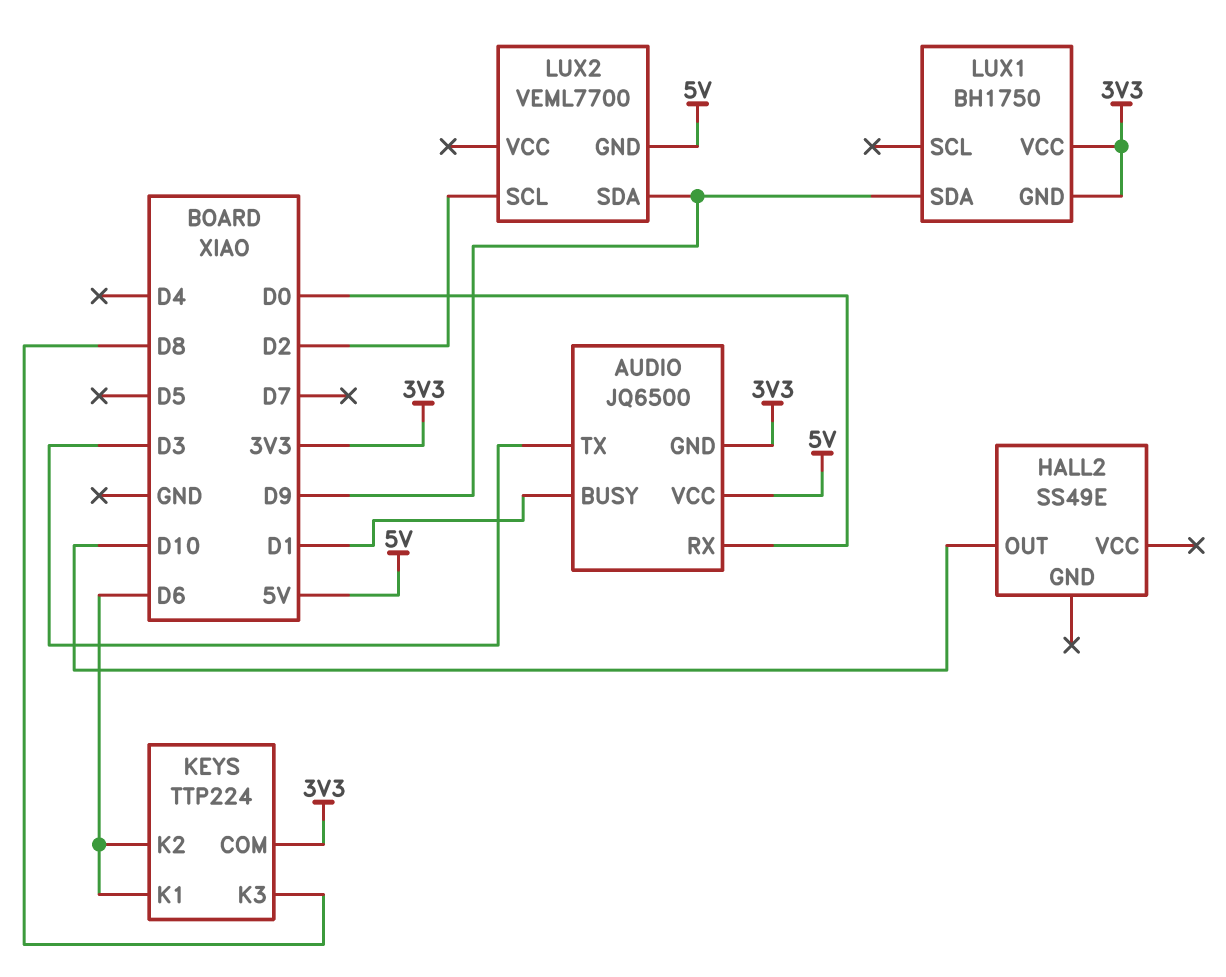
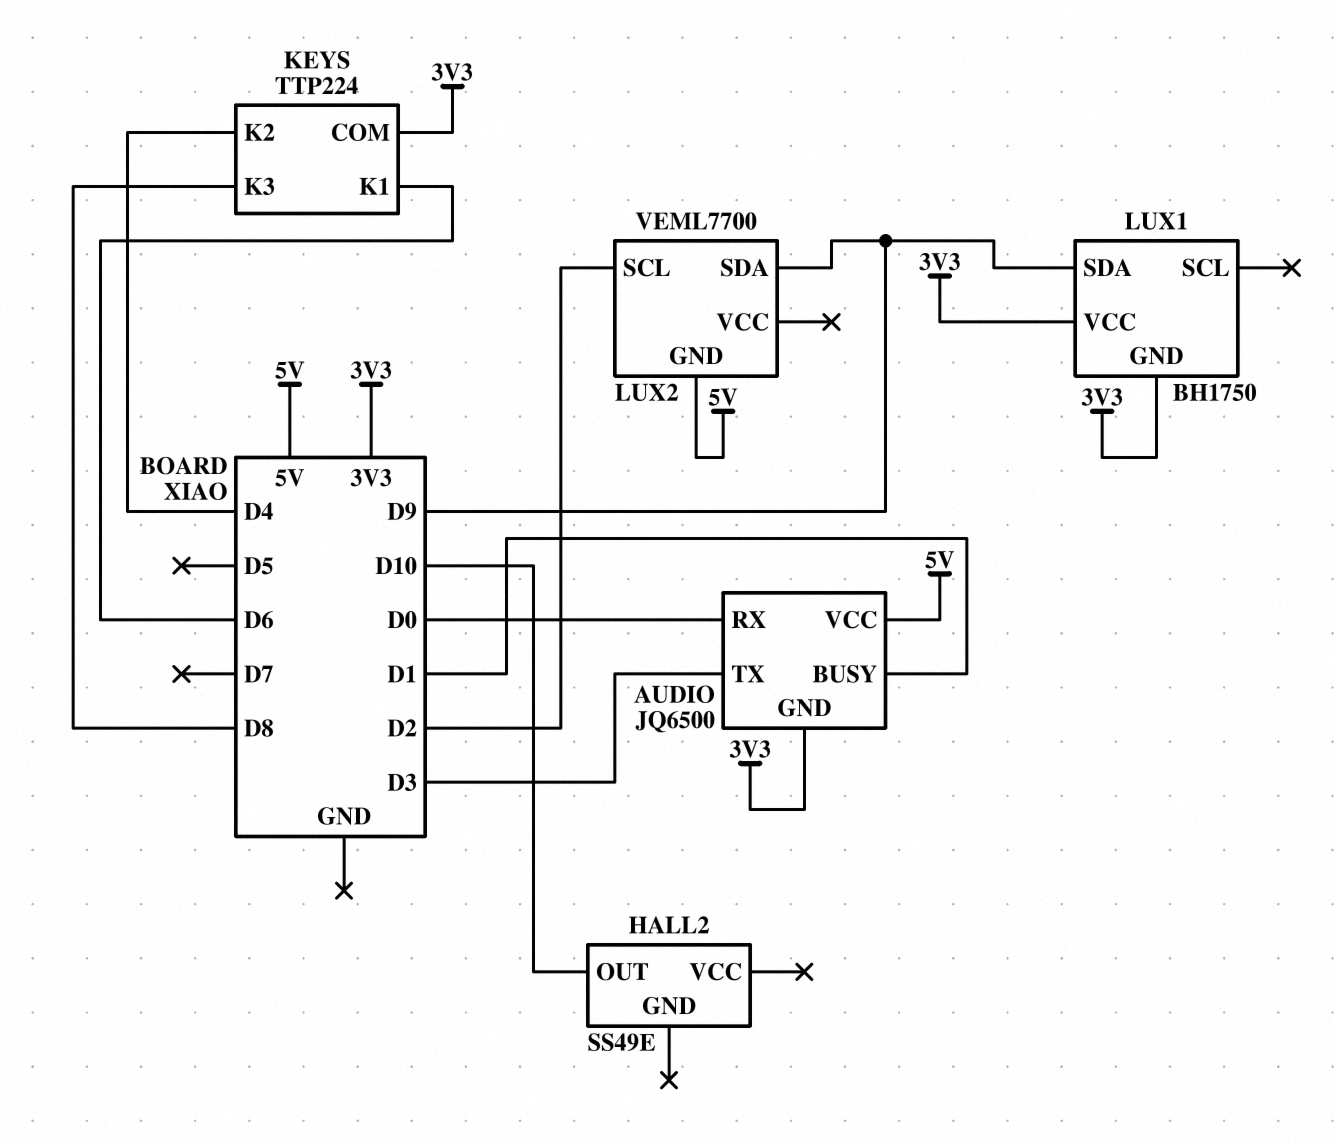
KEYS pin K2: D6 -> D4

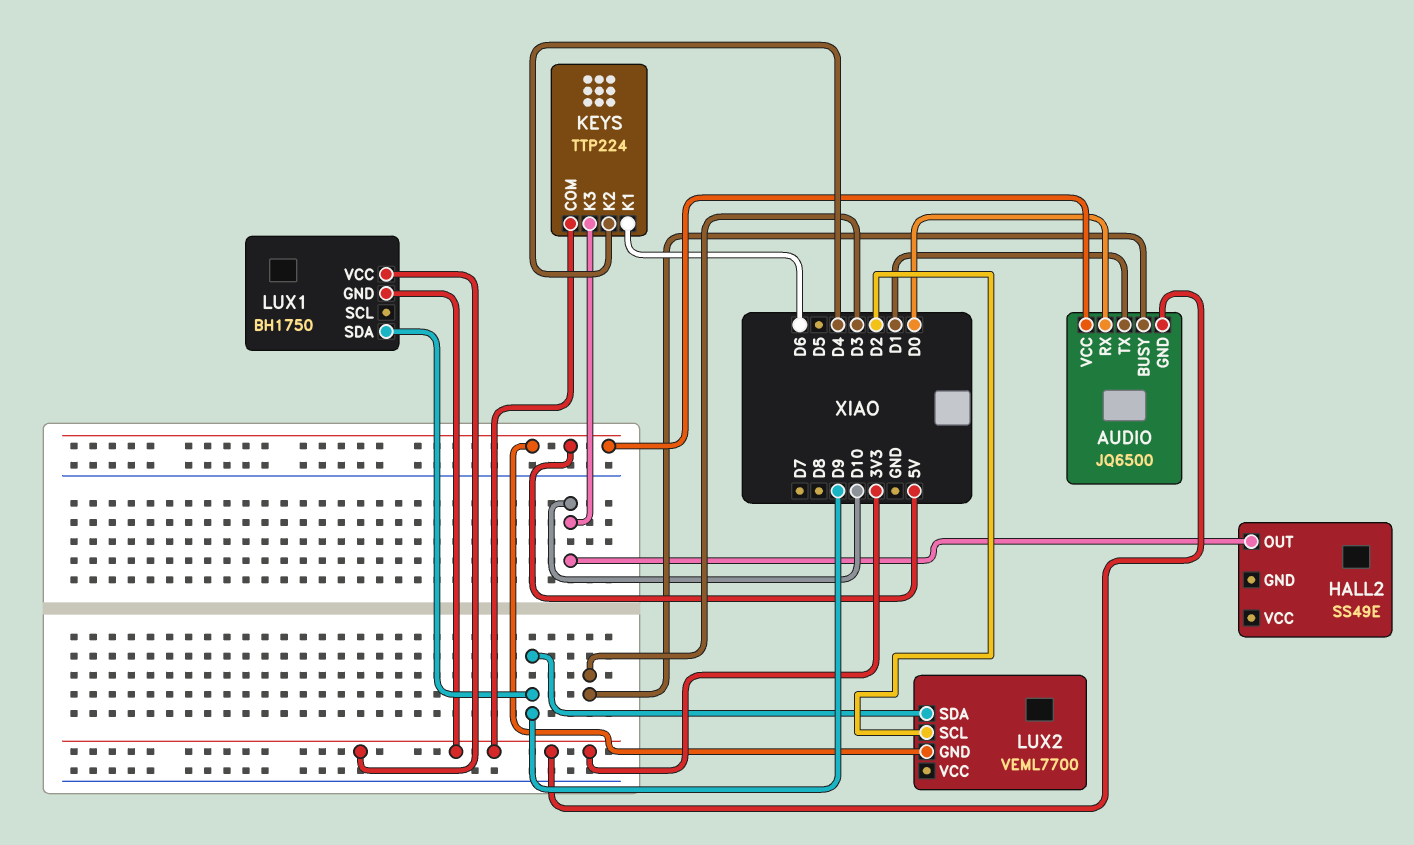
AUDIO pin BUSY: D1 -> D3
AUDIO pin TX: D3 -> D1
KEYS pin K3: D8 -> D10

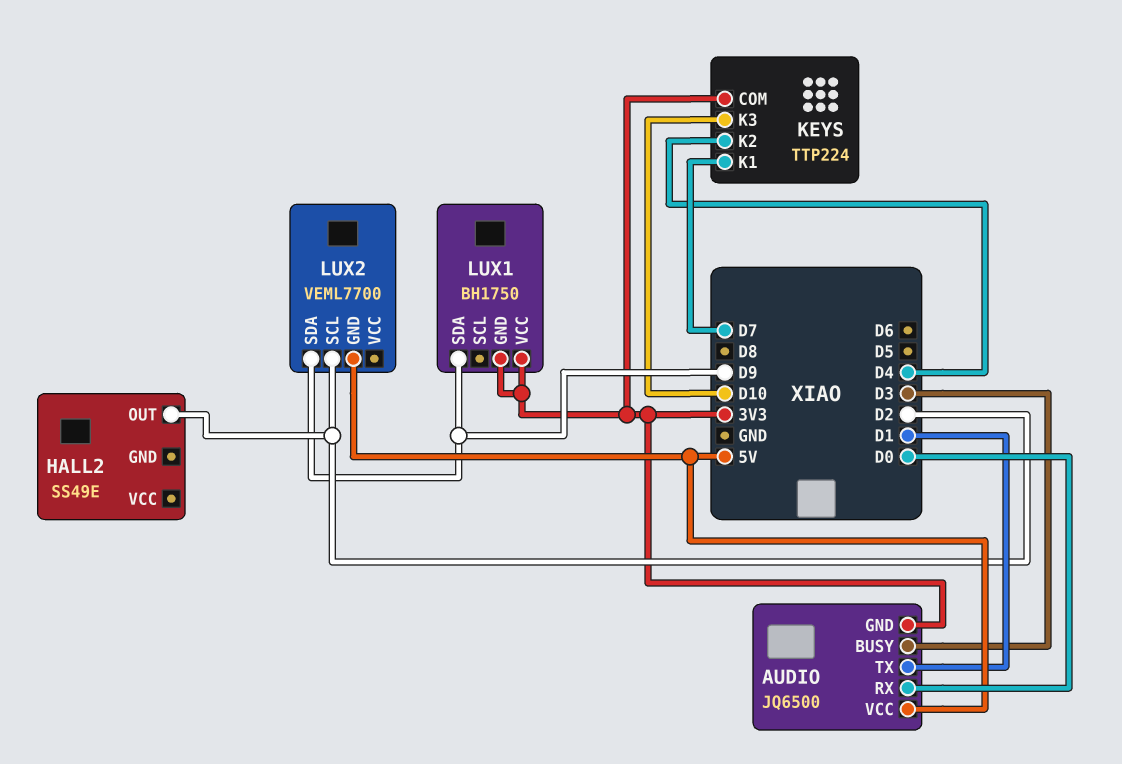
HALL2 pin OUT: D10 -> D2
KEYS pin K1: D6 -> D7

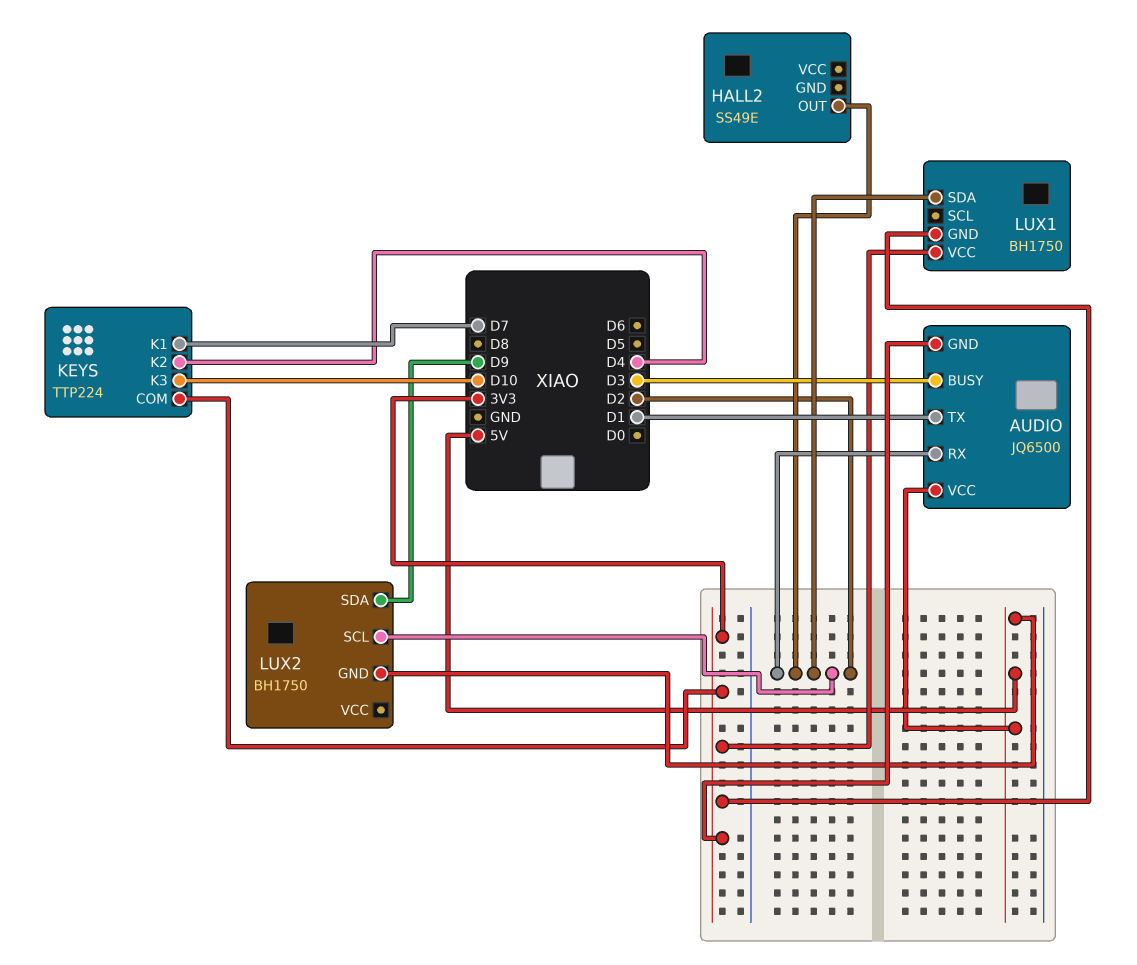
AUDIO pin RX: D0 -> D2
LUX1 pin SDA: D9 -> D2
LUX2: VEML7700 -> BH1750

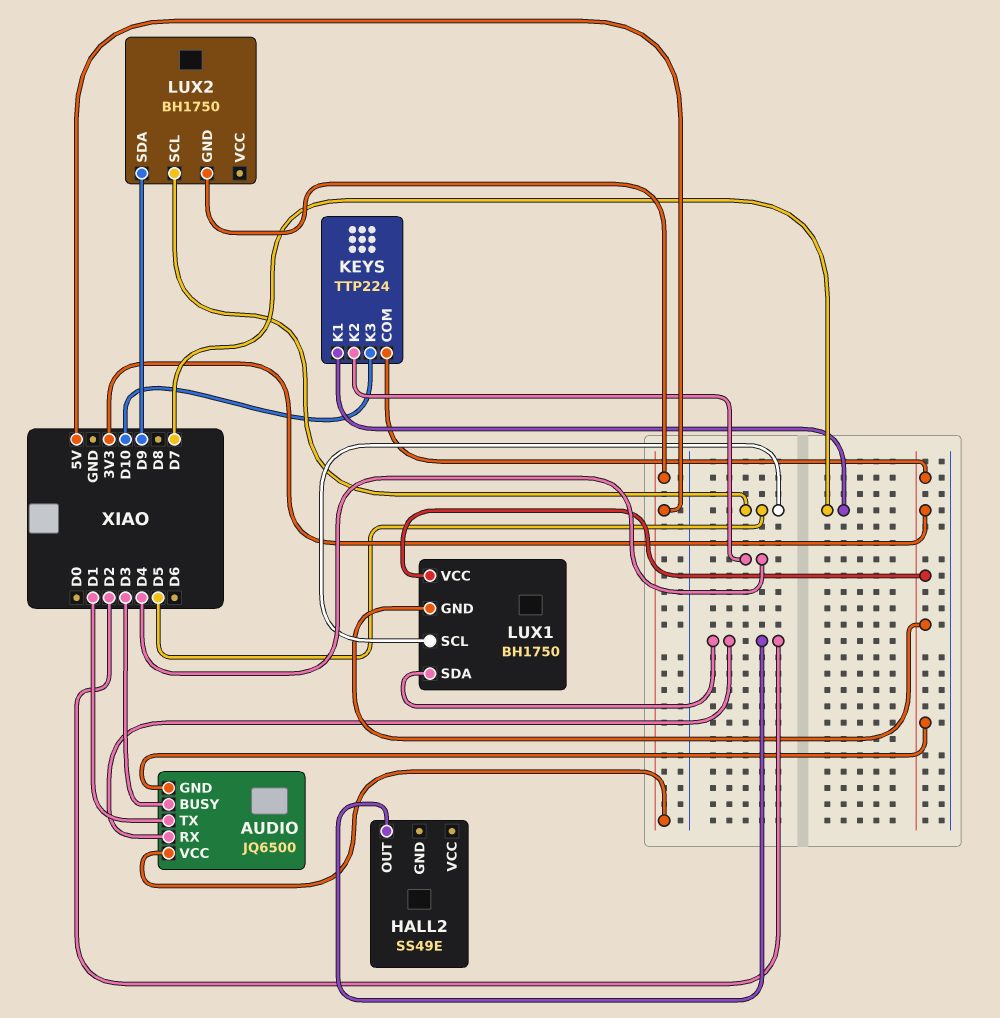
LUX1 pin SCL: none -> D5
LUX2 pin SCL: D2 -> D5

